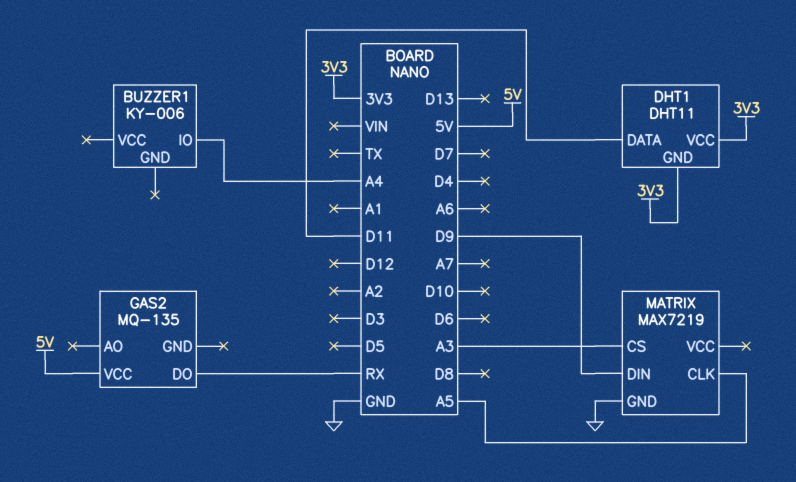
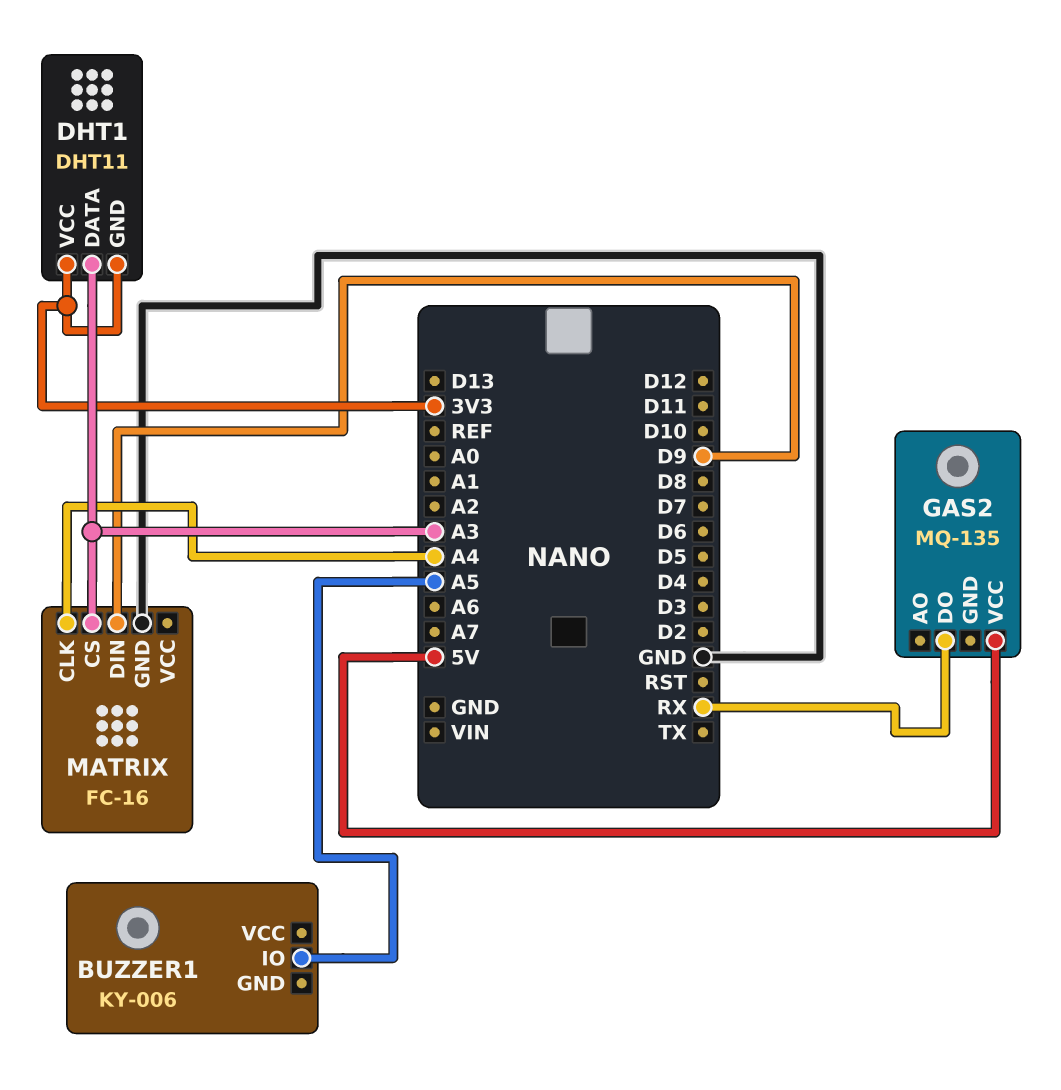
BUZZER1 pin IO: A4 -> A5
DHT1 pin DATA: D11 -> A3
MATRIX: MAX7219 -> FC-16
MATRIX pin CLK: A5 -> A4

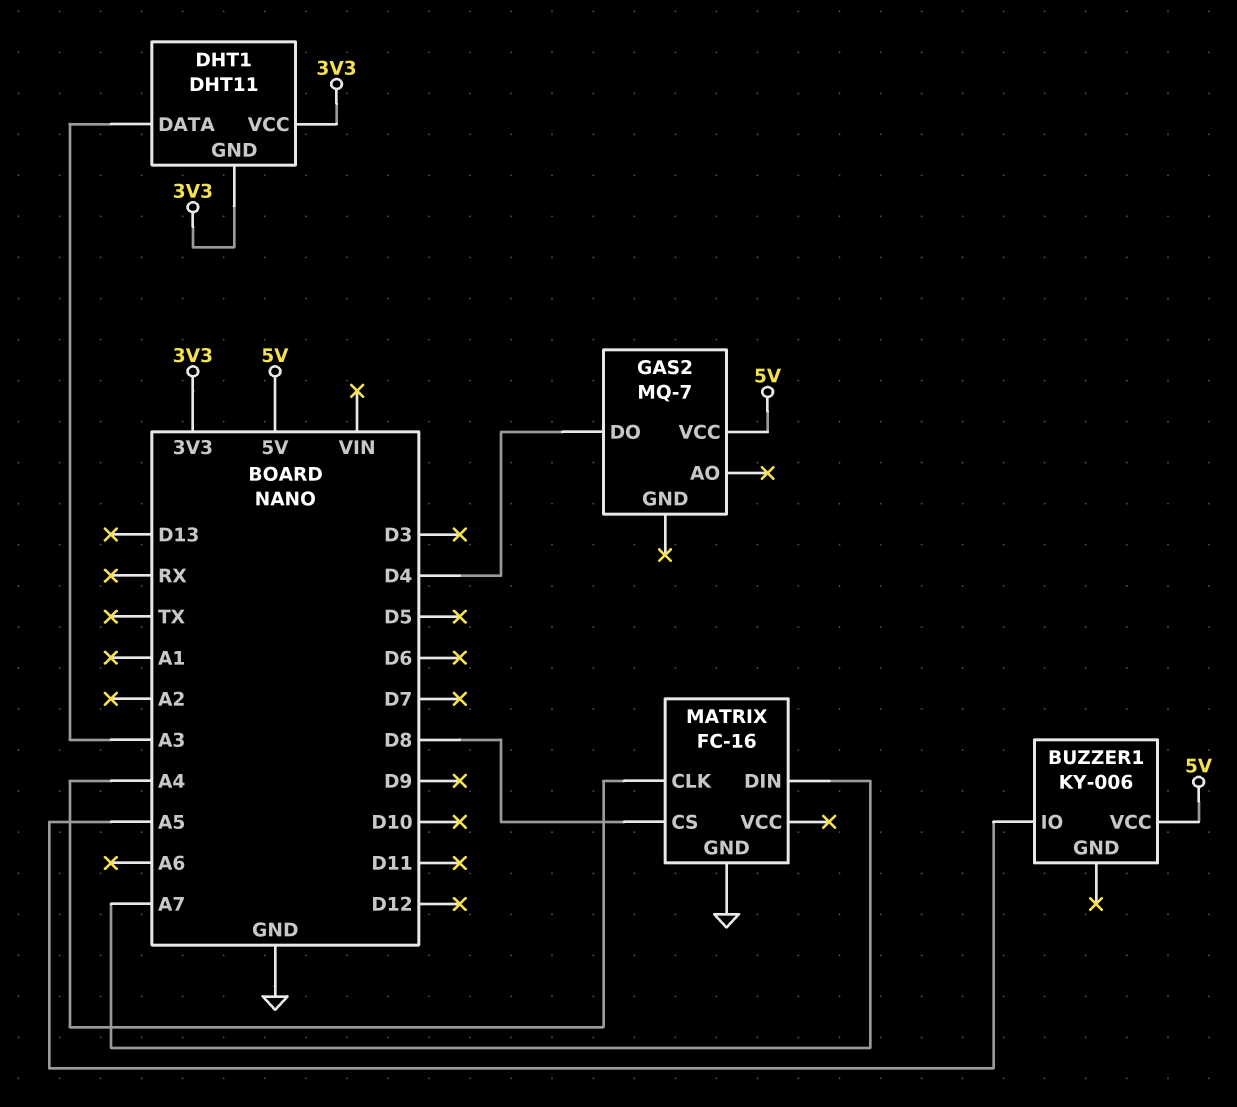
BUZZER1 pin VCC: none -> 5V
GAS2: MQ-135 -> MQ-7
GAS2 pin DO: RX -> D4
MATRIX pin CS: A3 -> D8
MATRIX pin DIN: D9 -> A7

